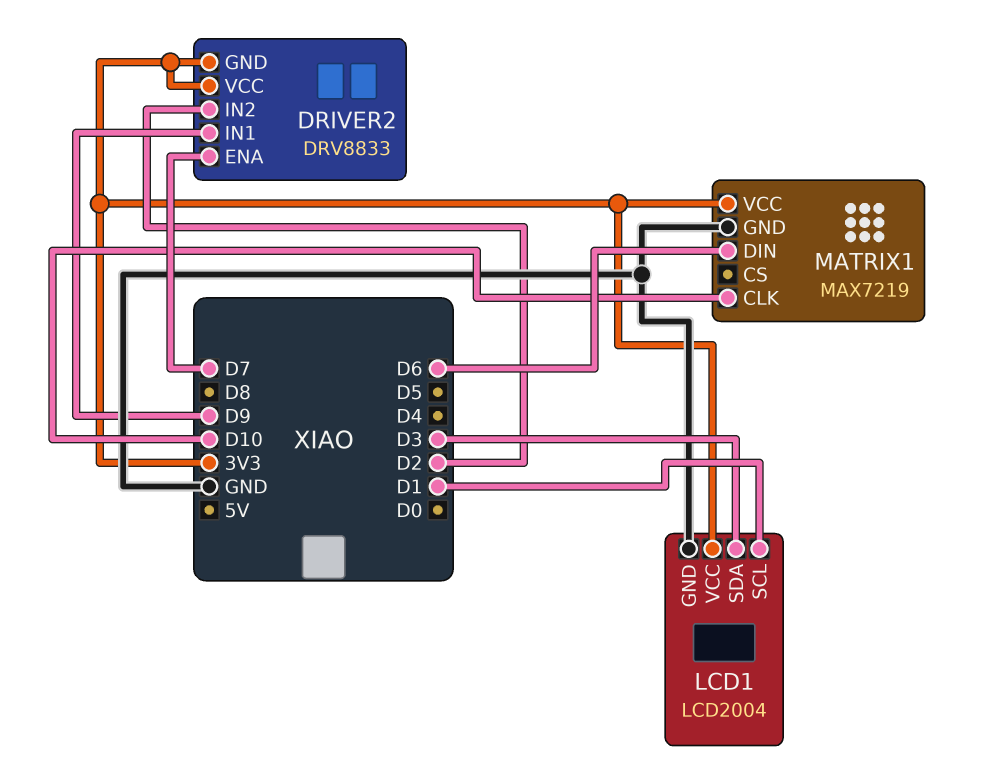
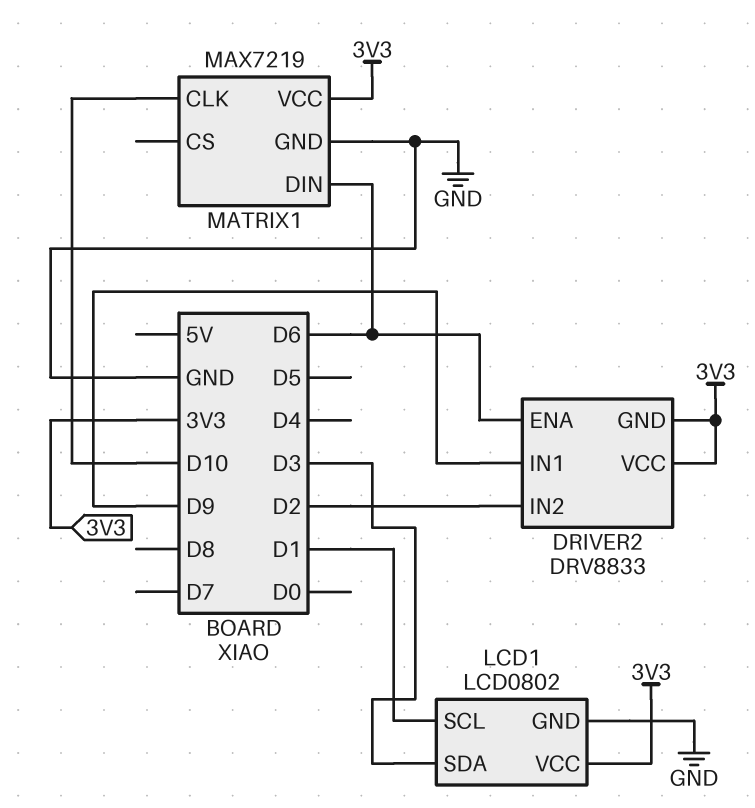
DRIVER2 pin ENA: D7 -> D6
LCD1: LCD2004 -> LCD0802

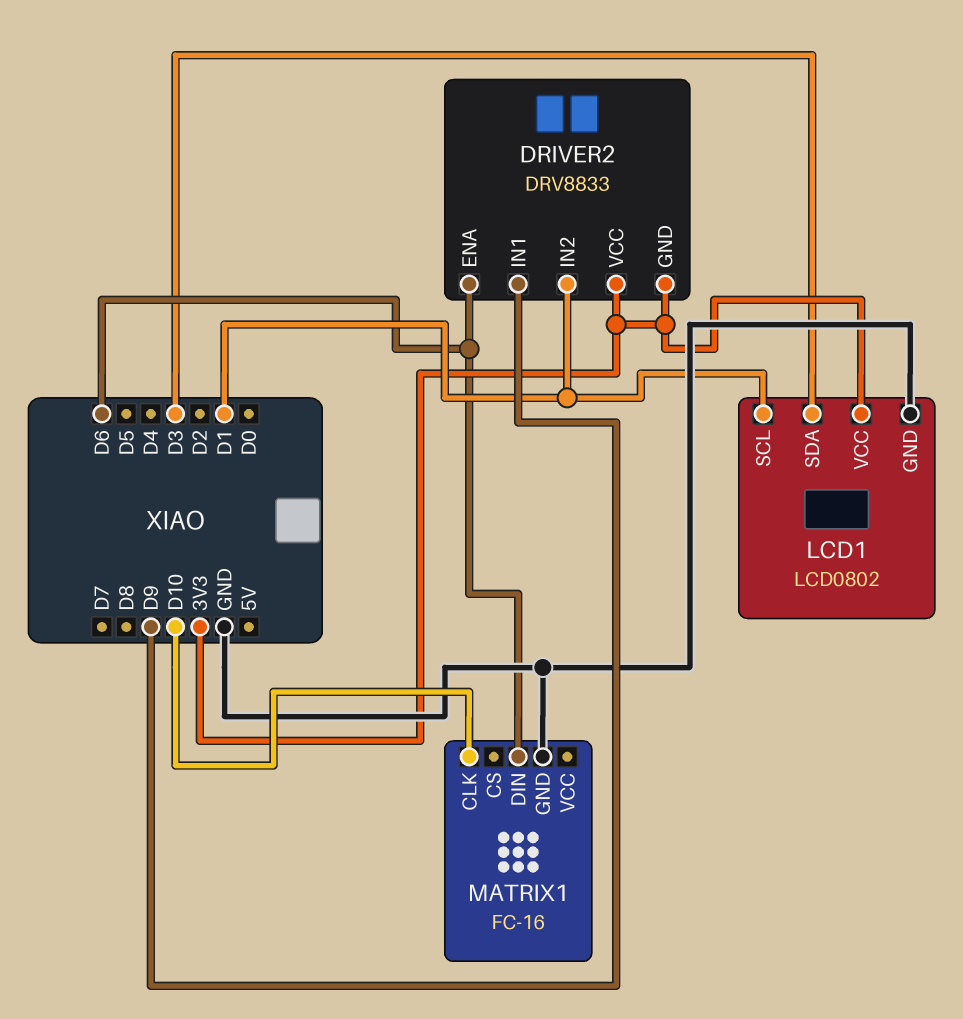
DRIVER2 pin IN2: D2 -> D1
MATRIX1: MAX7219 -> FC-16
MATRIX1 pin VCC: 3V3 -> none

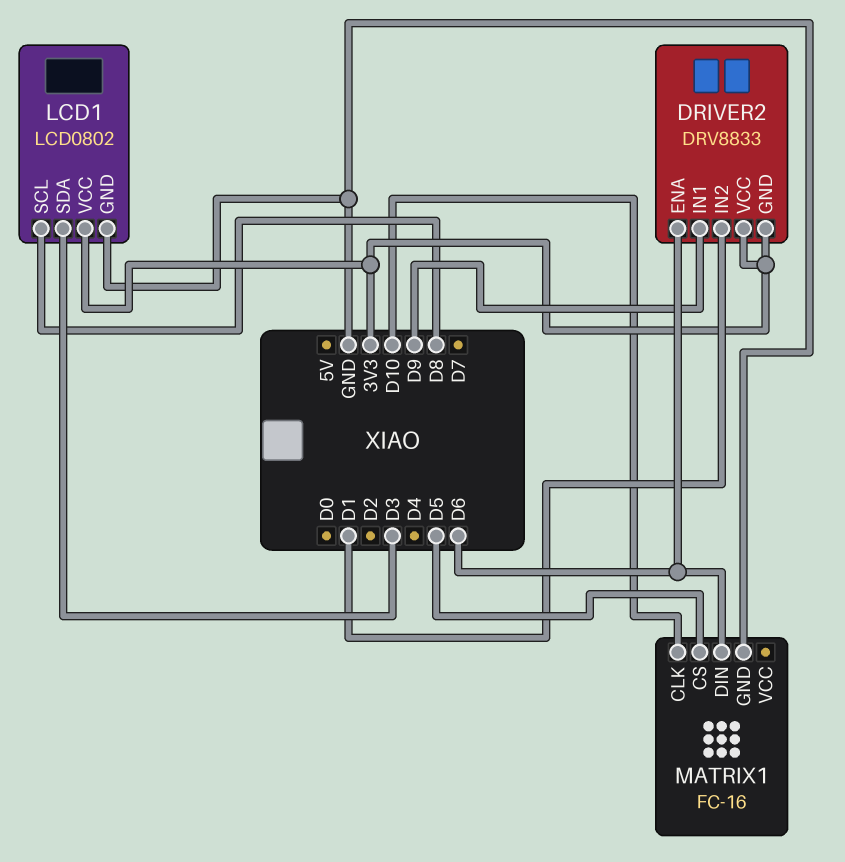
LCD1 pin SCL: D1 -> D8
MATRIX1 pin CS: none -> D5

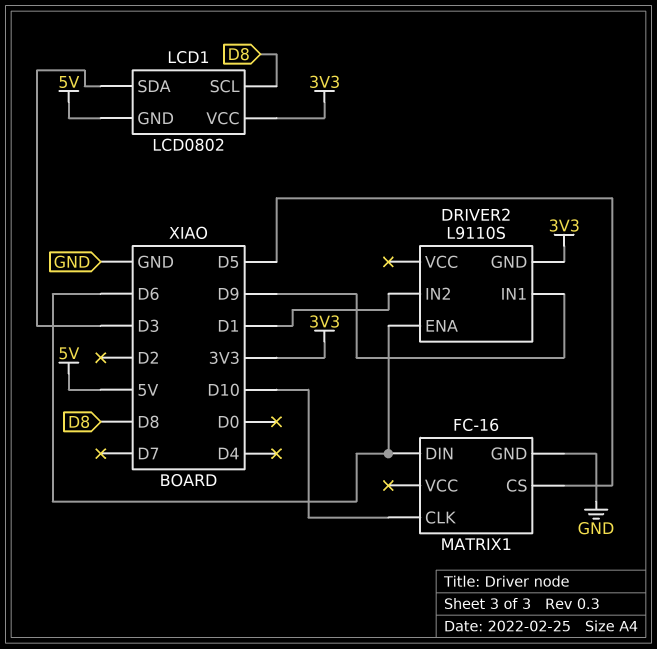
DRIVER2: DRV8833 -> L9110S
DRIVER2 pin VCC: 3V3 -> none
LCD1 pin GND: GND -> 5V

